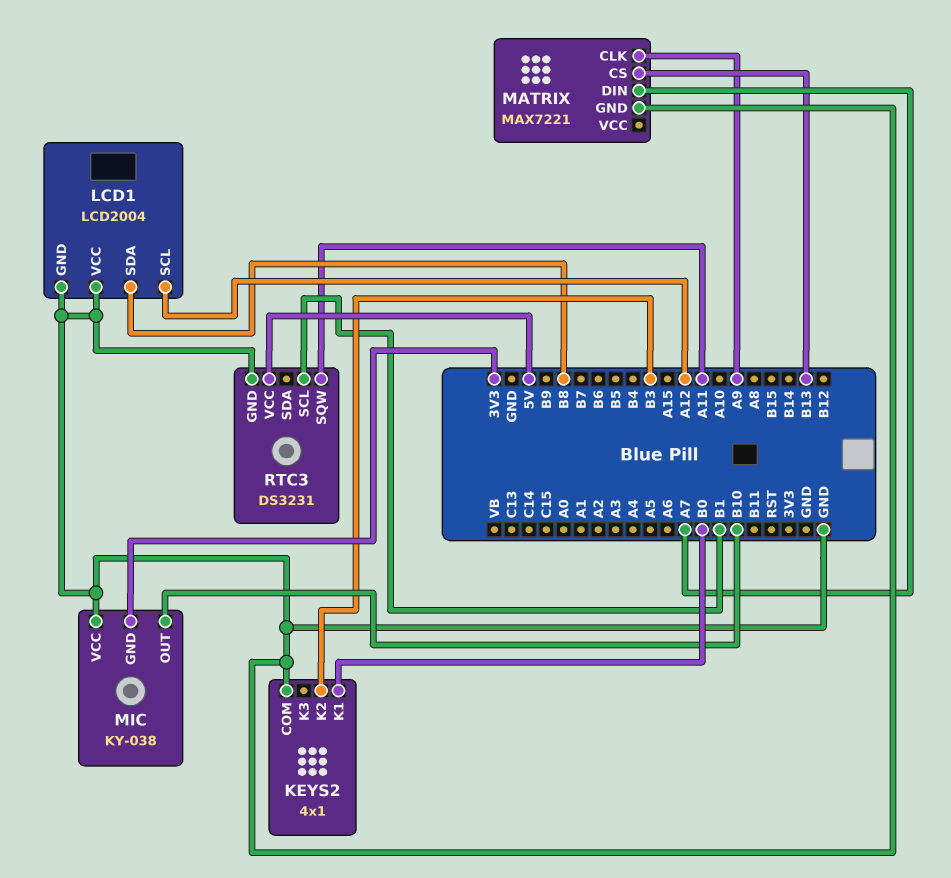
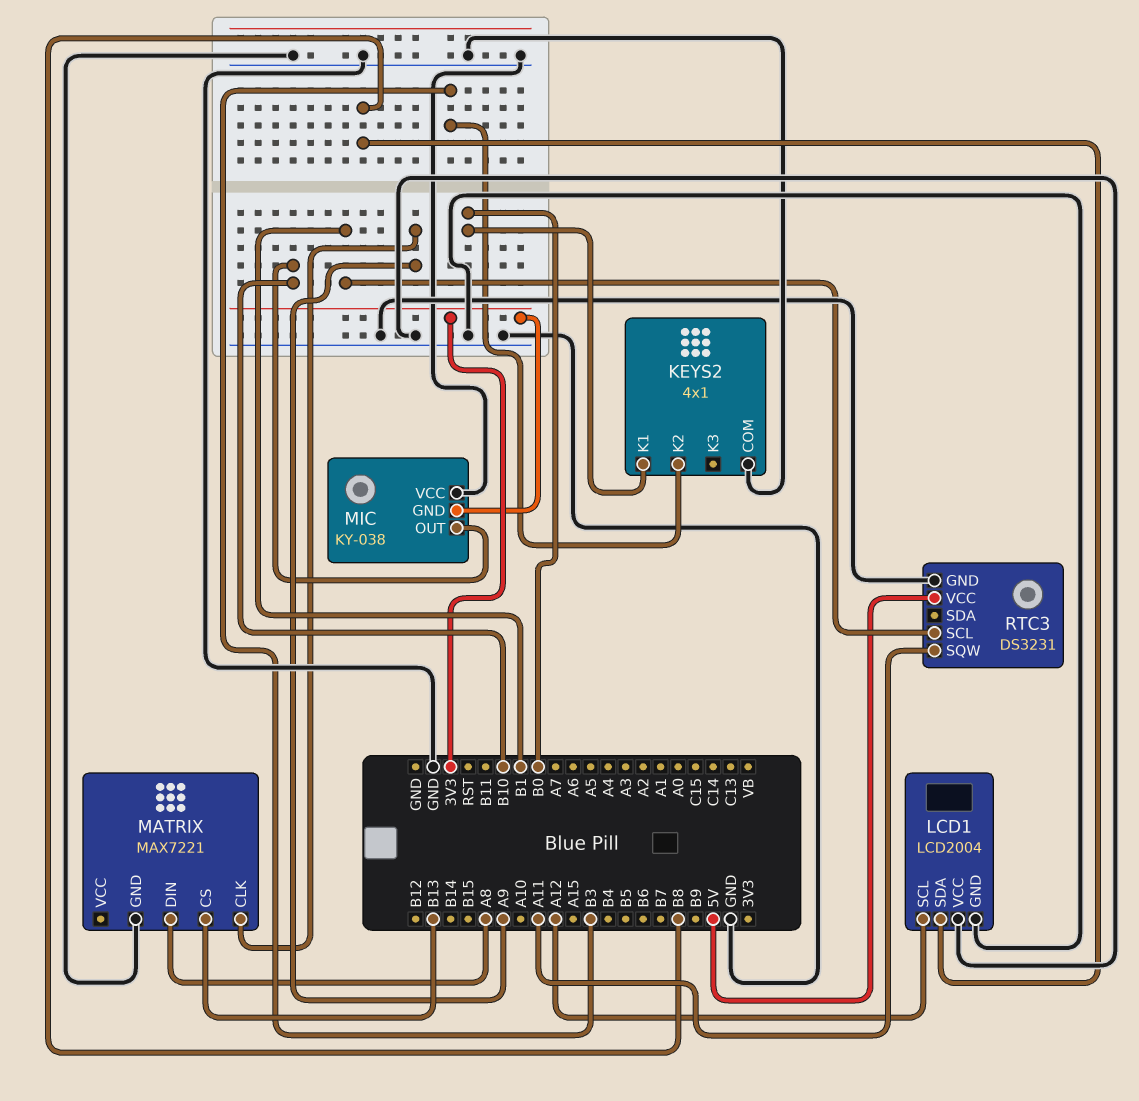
MATRIX pin DIN: A7 -> A8

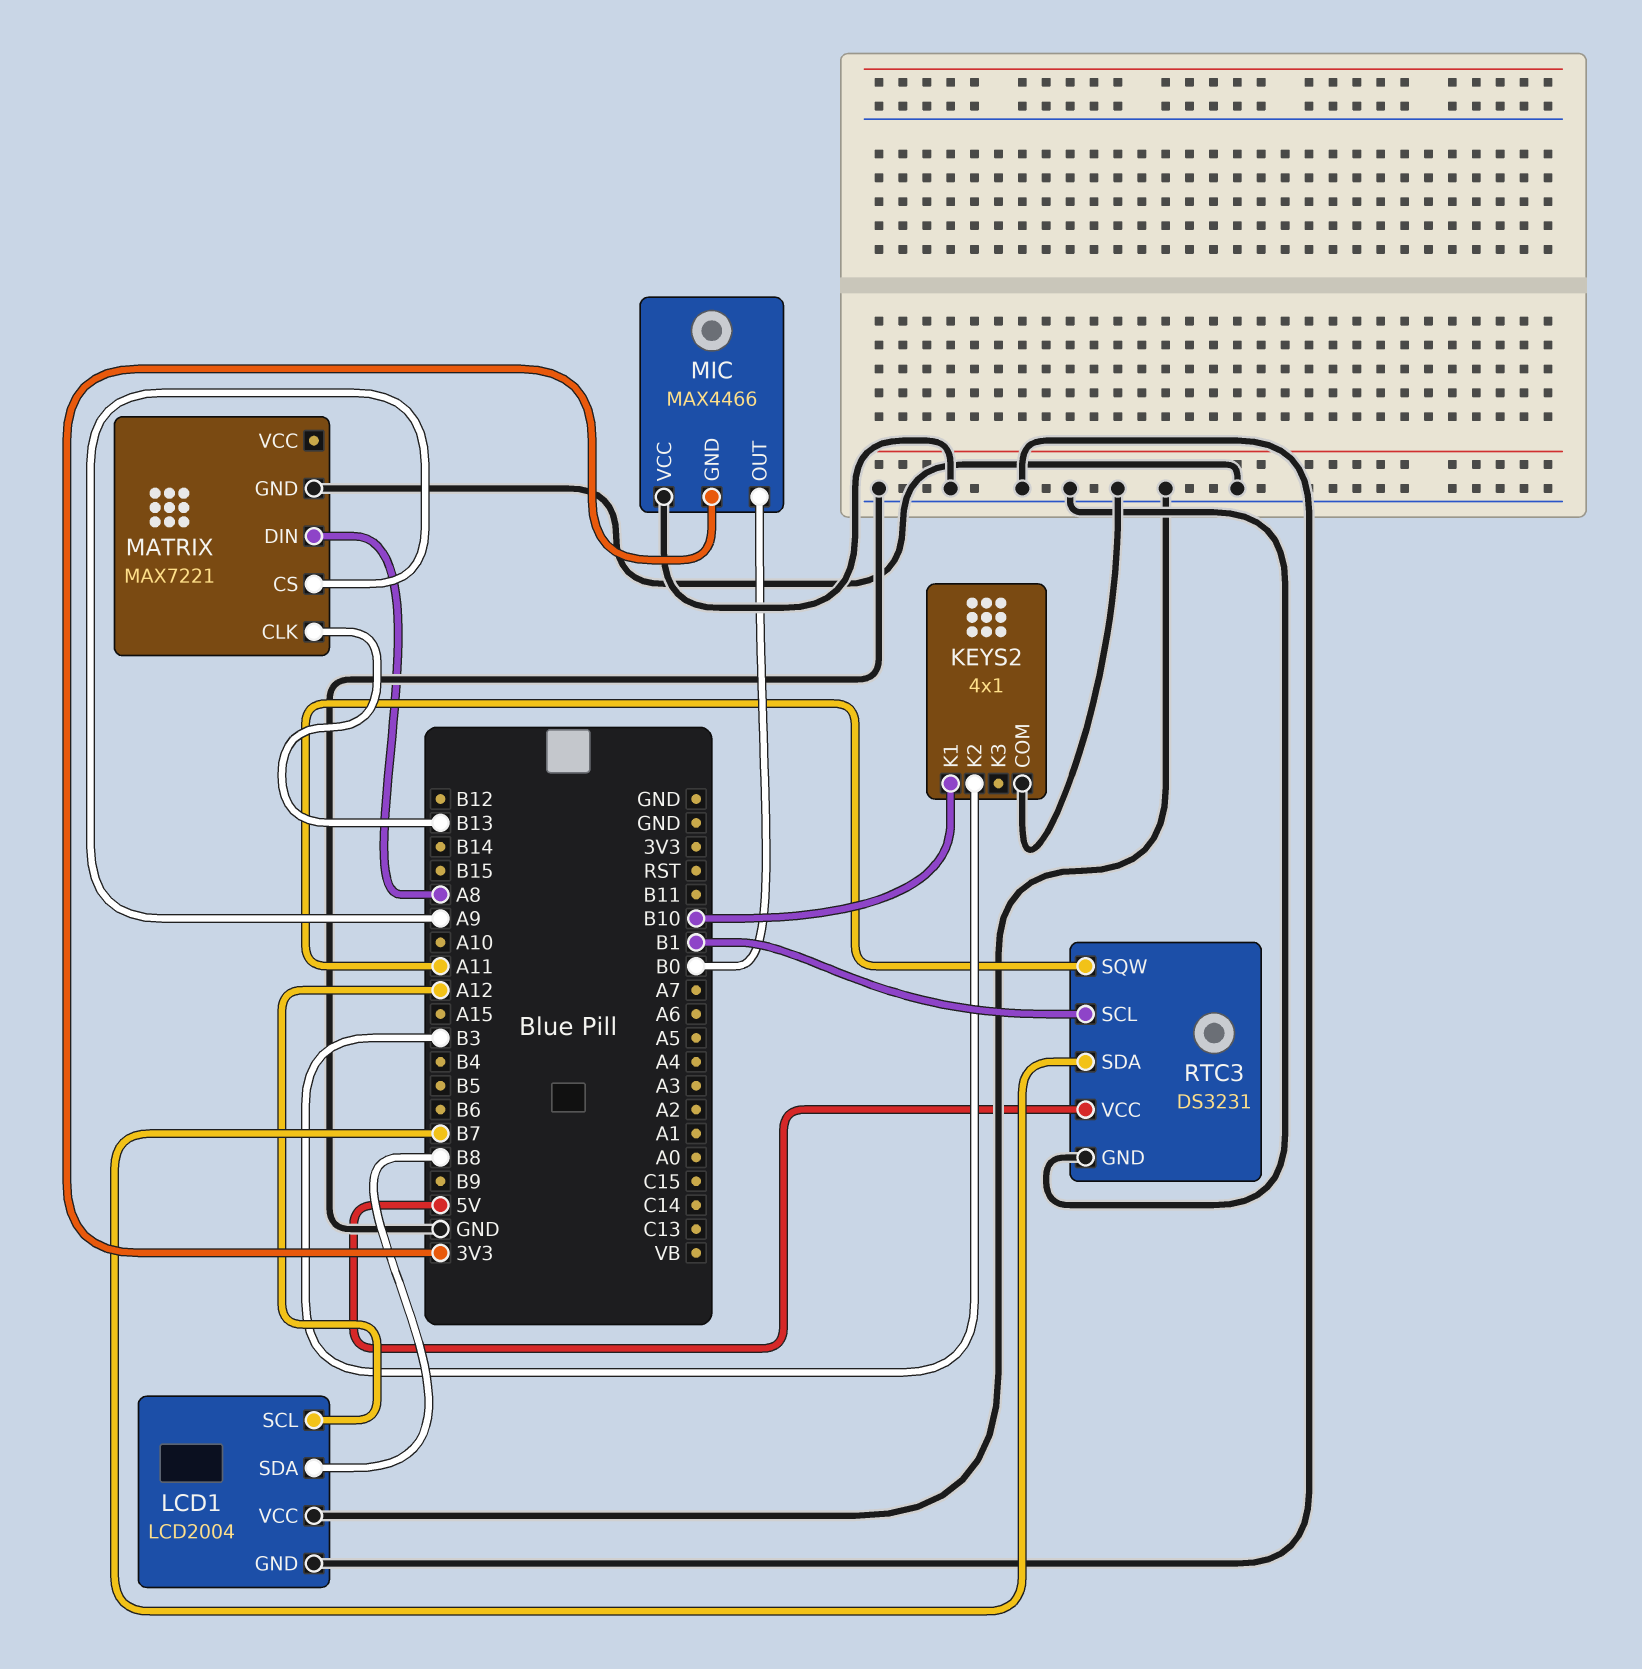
KEYS2 pin K1: B0 -> B10
MATRIX pin CLK: A9 -> B13
MATRIX pin CS: B13 -> A9
MIC: KY-038 -> MAX4466
MIC pin OUT: B10 -> B0
RTC3 pin SDA: none -> B7

